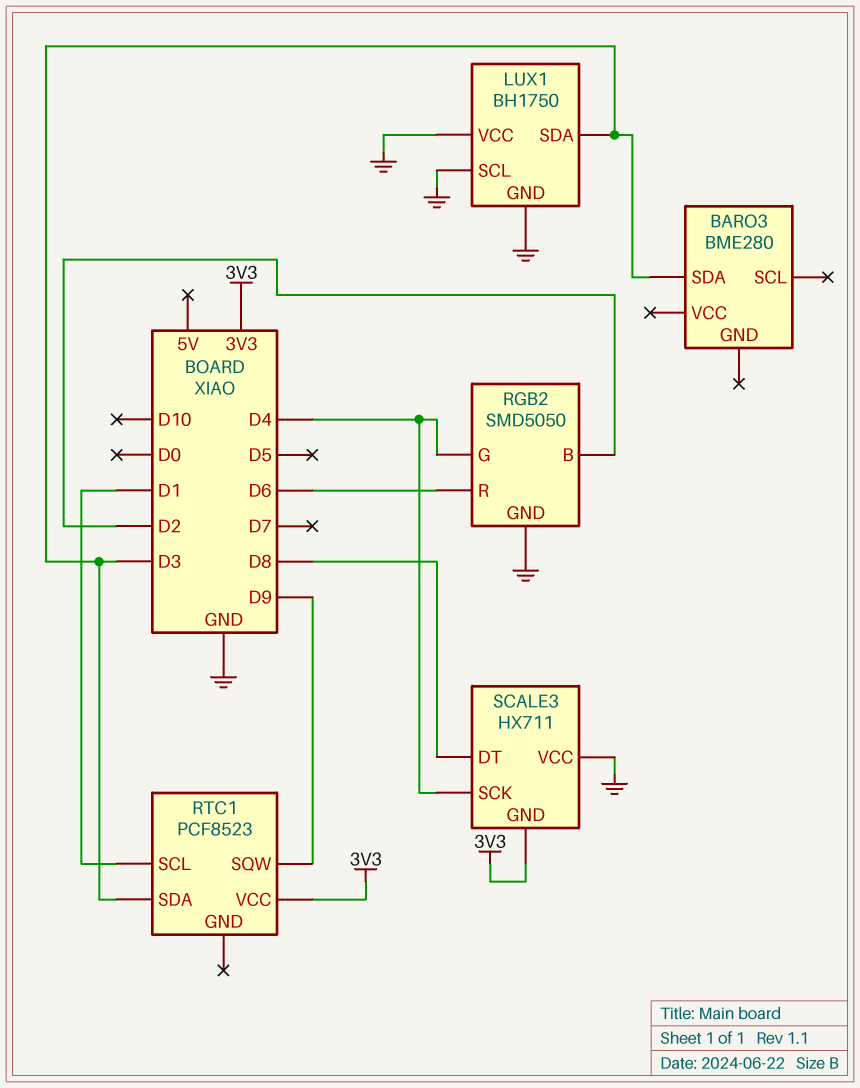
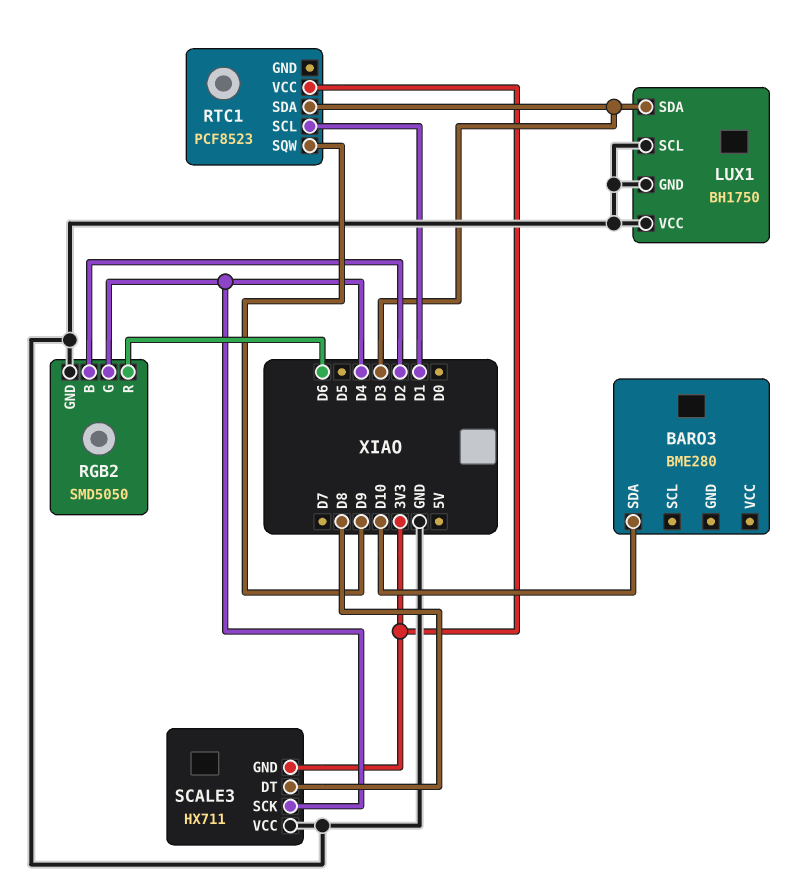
BARO3 pin SDA: D3 -> D10

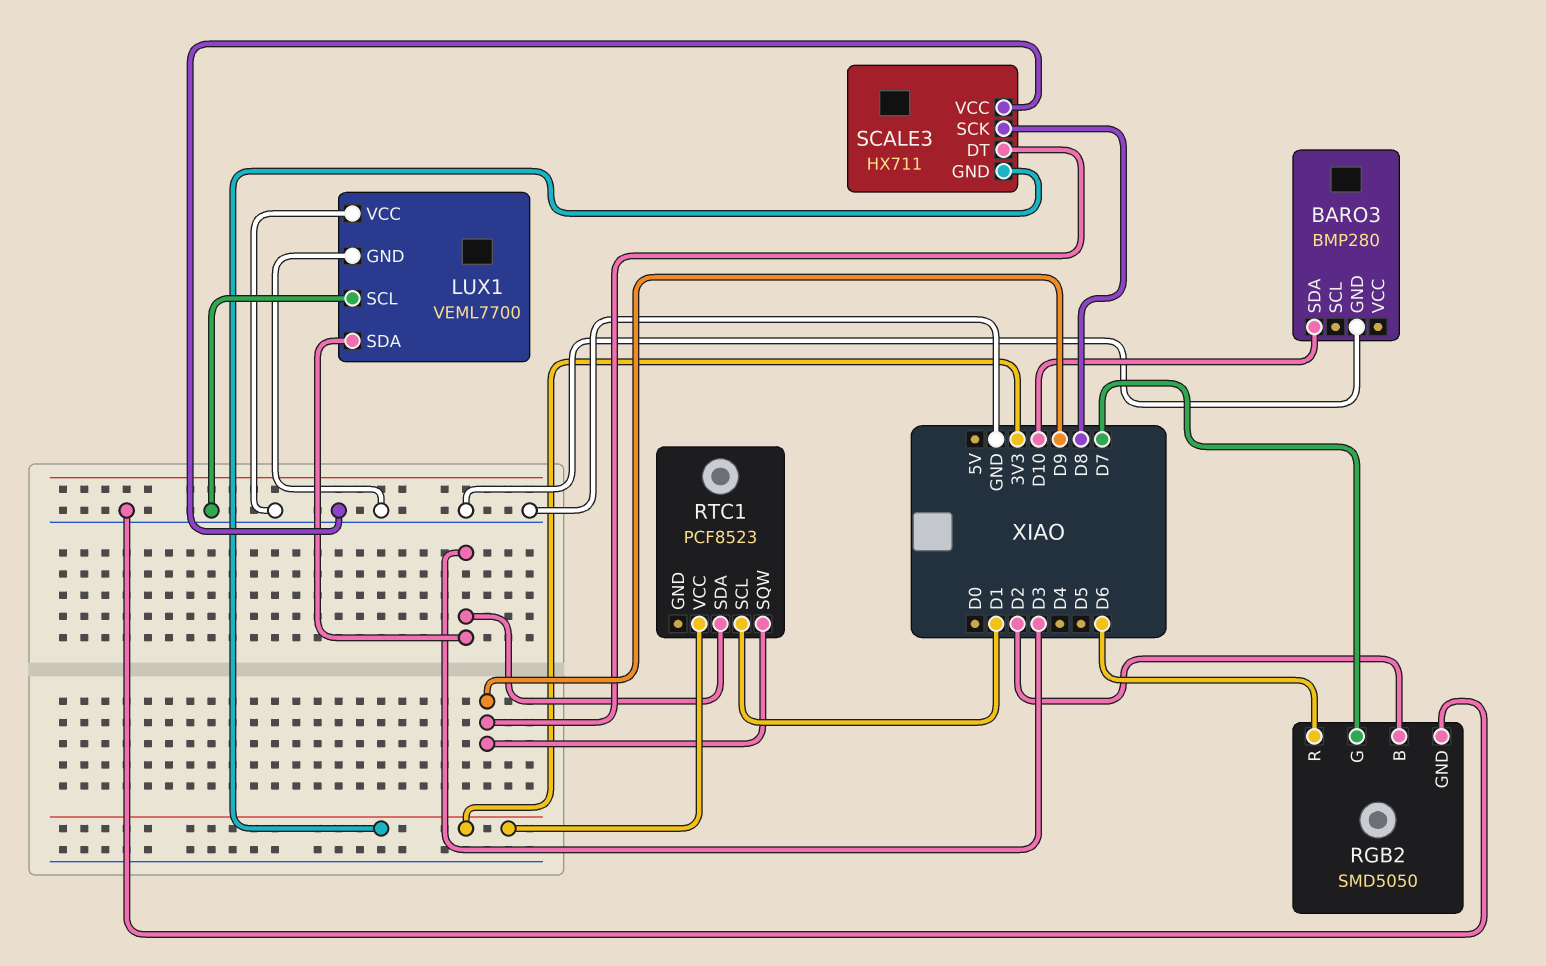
BARO3: BME280 -> BMP280
BARO3 pin GND: none -> GND
LUX1: BH1750 -> VEML7700
RGB2 pin G: D4 -> D7
SCALE3 pin DT: D8 -> D9
SCALE3 pin SCK: D4 -> D8

